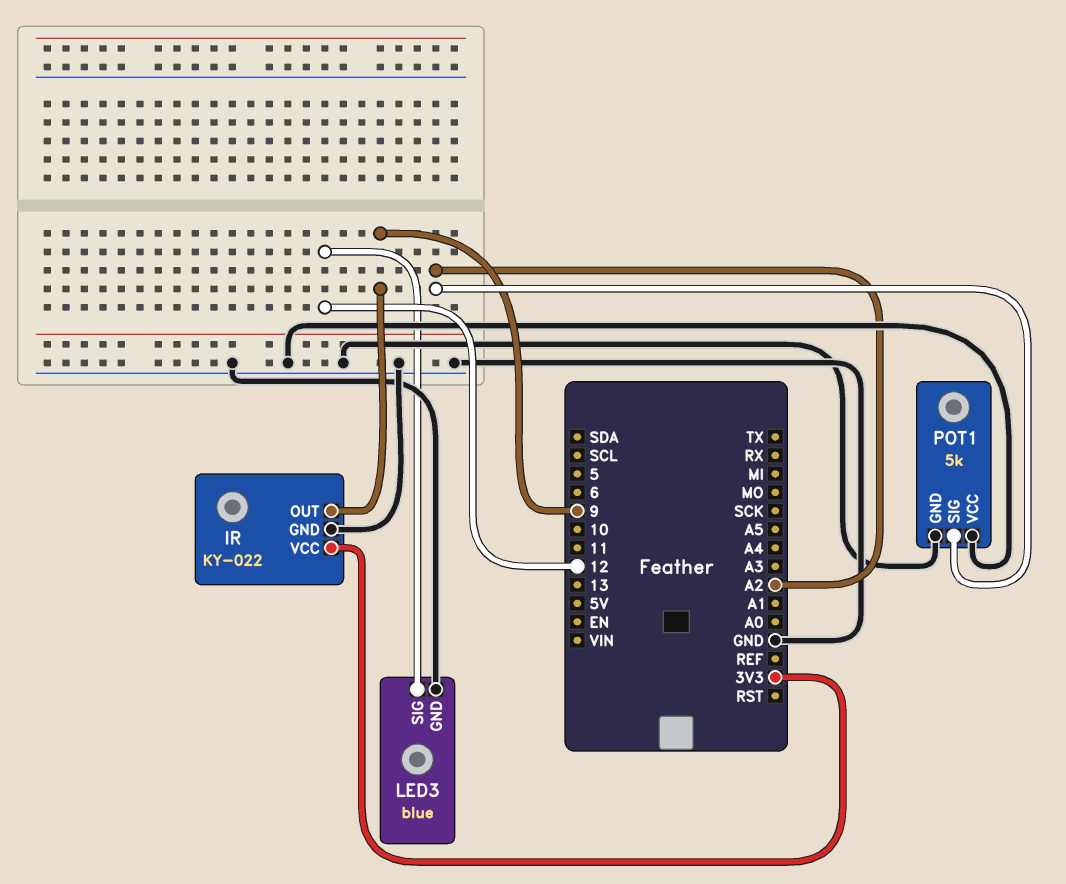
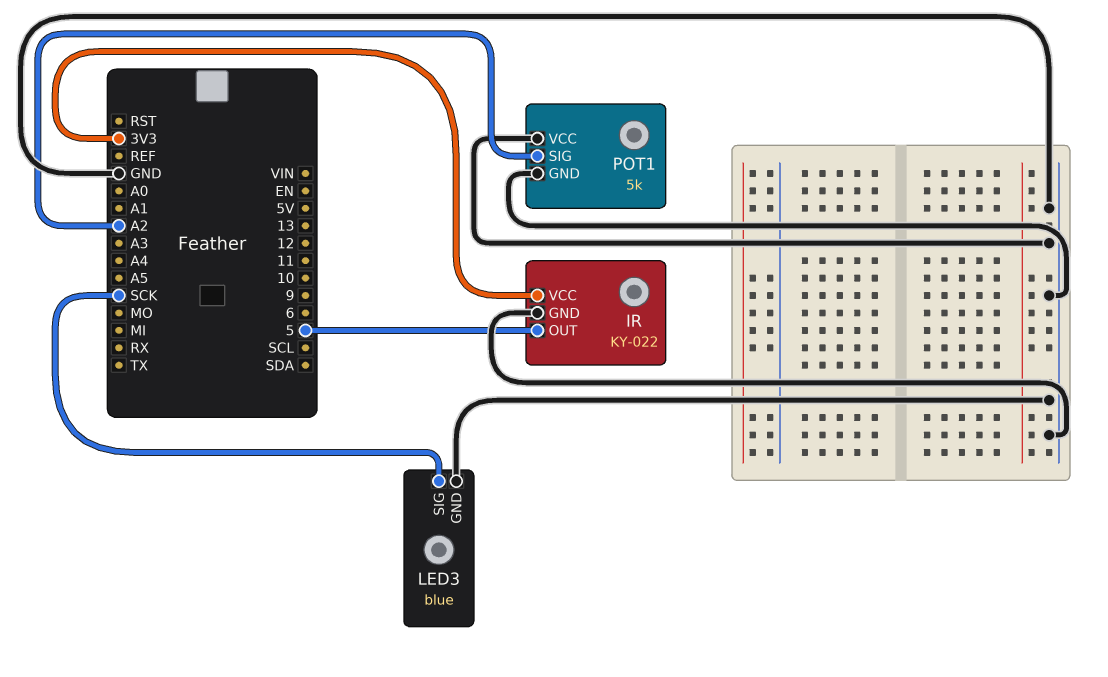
IR pin OUT: 9 -> 5
LED3 pin SIG: 12 -> SCK

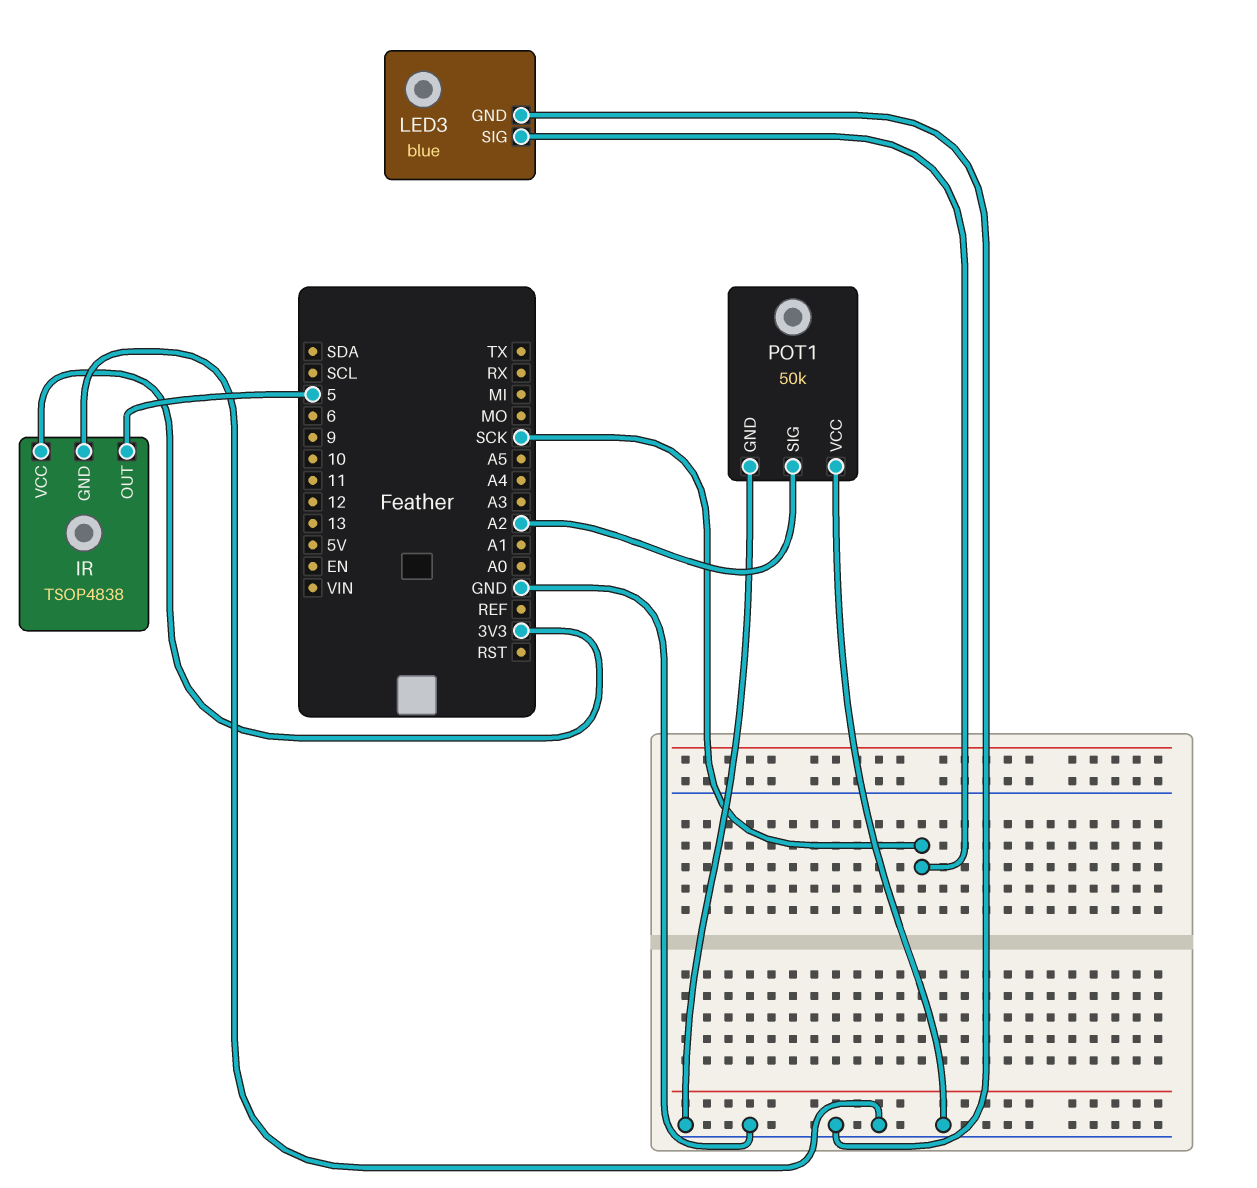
IR: KY-022 -> TSOP4838
POT1: 5k -> 50k

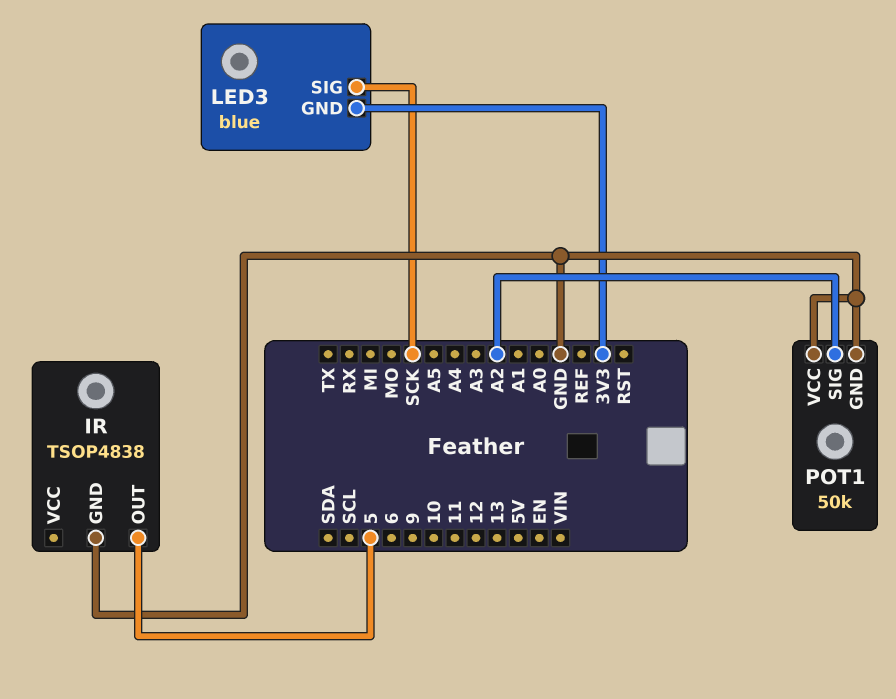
IR pin VCC: 3V3 -> none
LED3 pin GND: GND -> 3V3

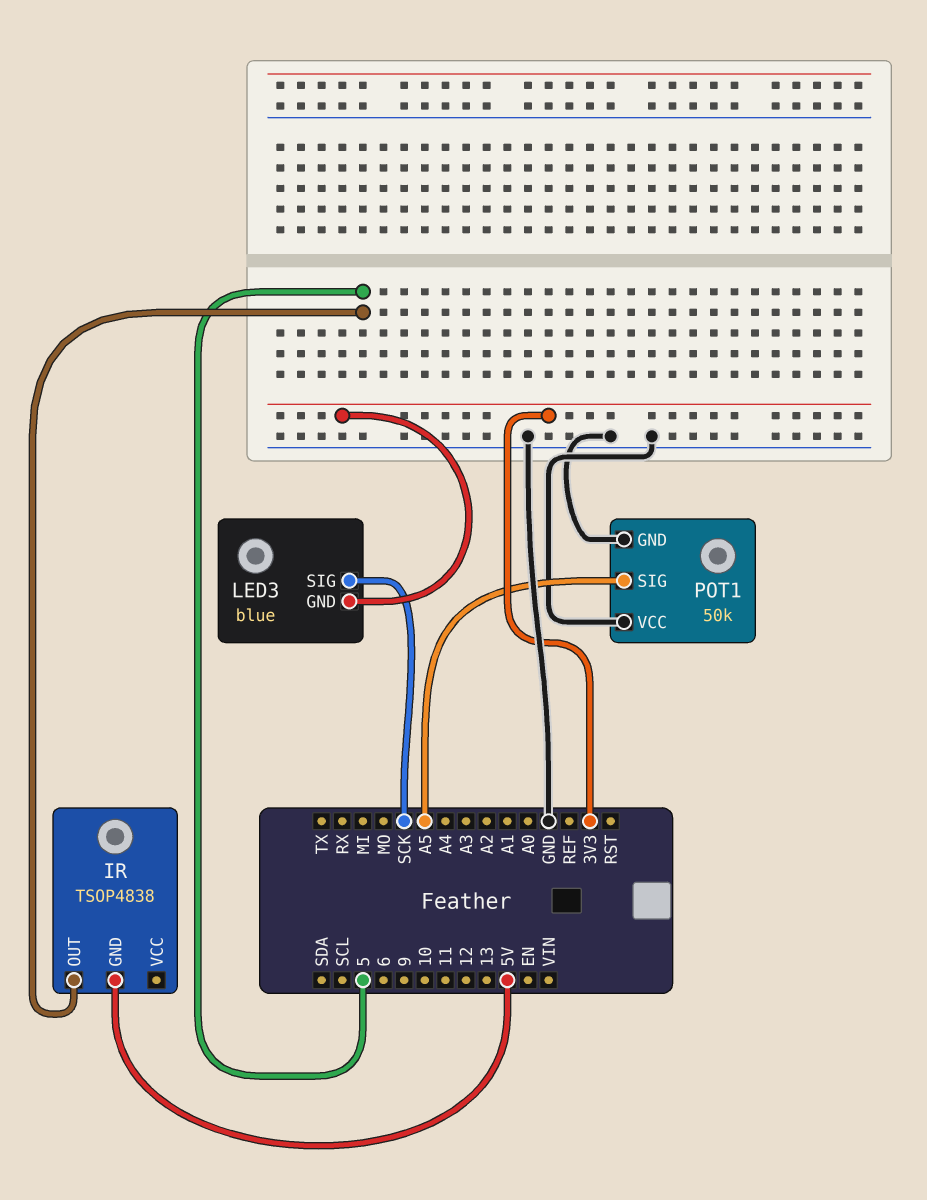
IR pin GND: GND -> 5V
POT1 pin SIG: A2 -> A5

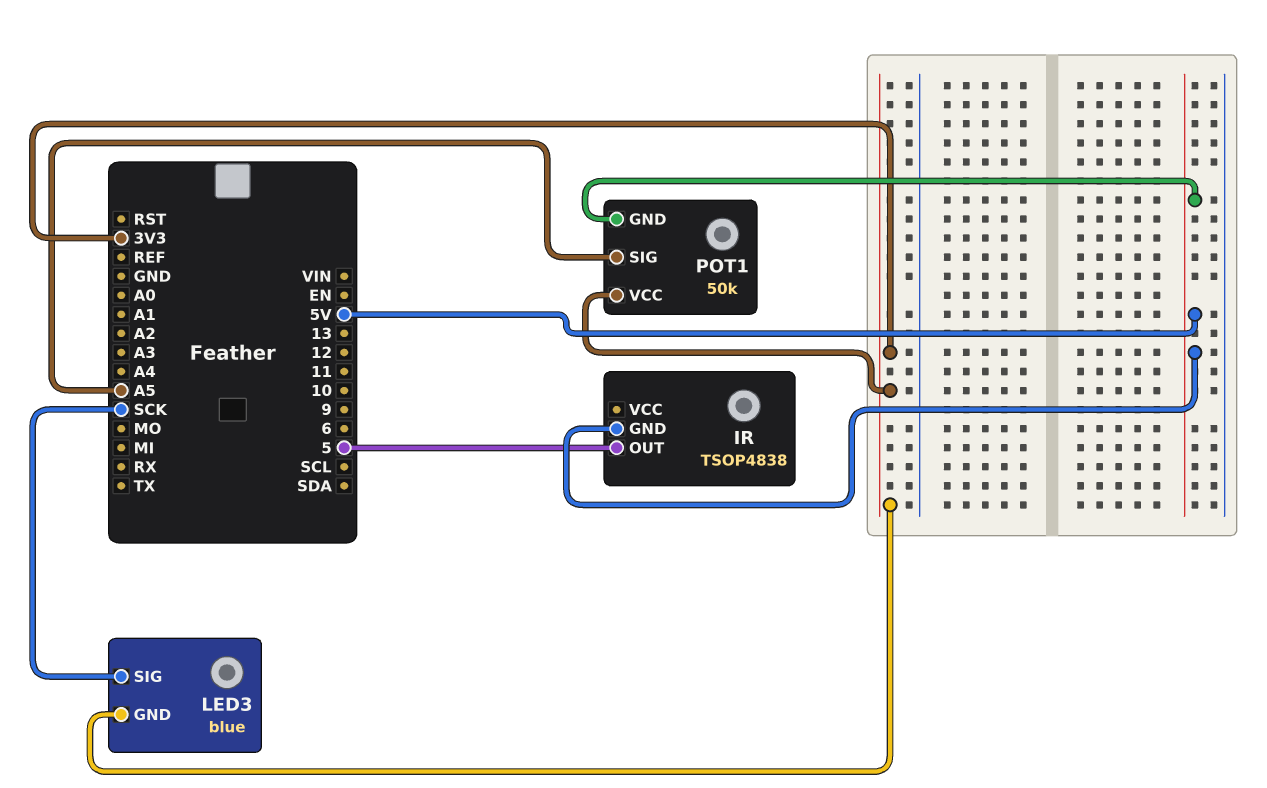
POT1 pin GND: GND -> 5V
POT1 pin VCC: GND -> 3V3

